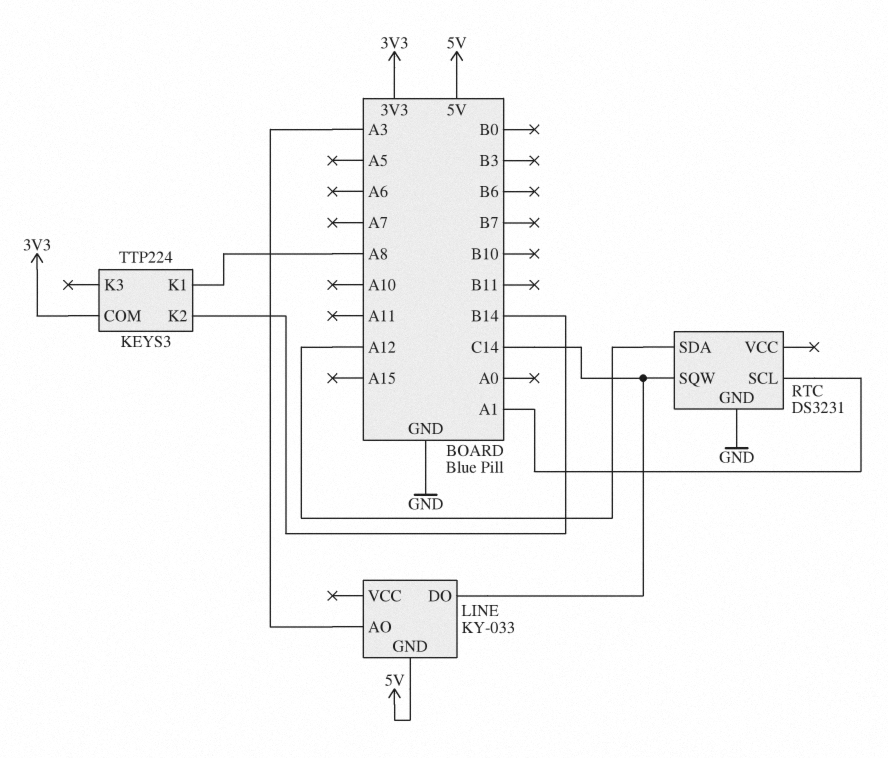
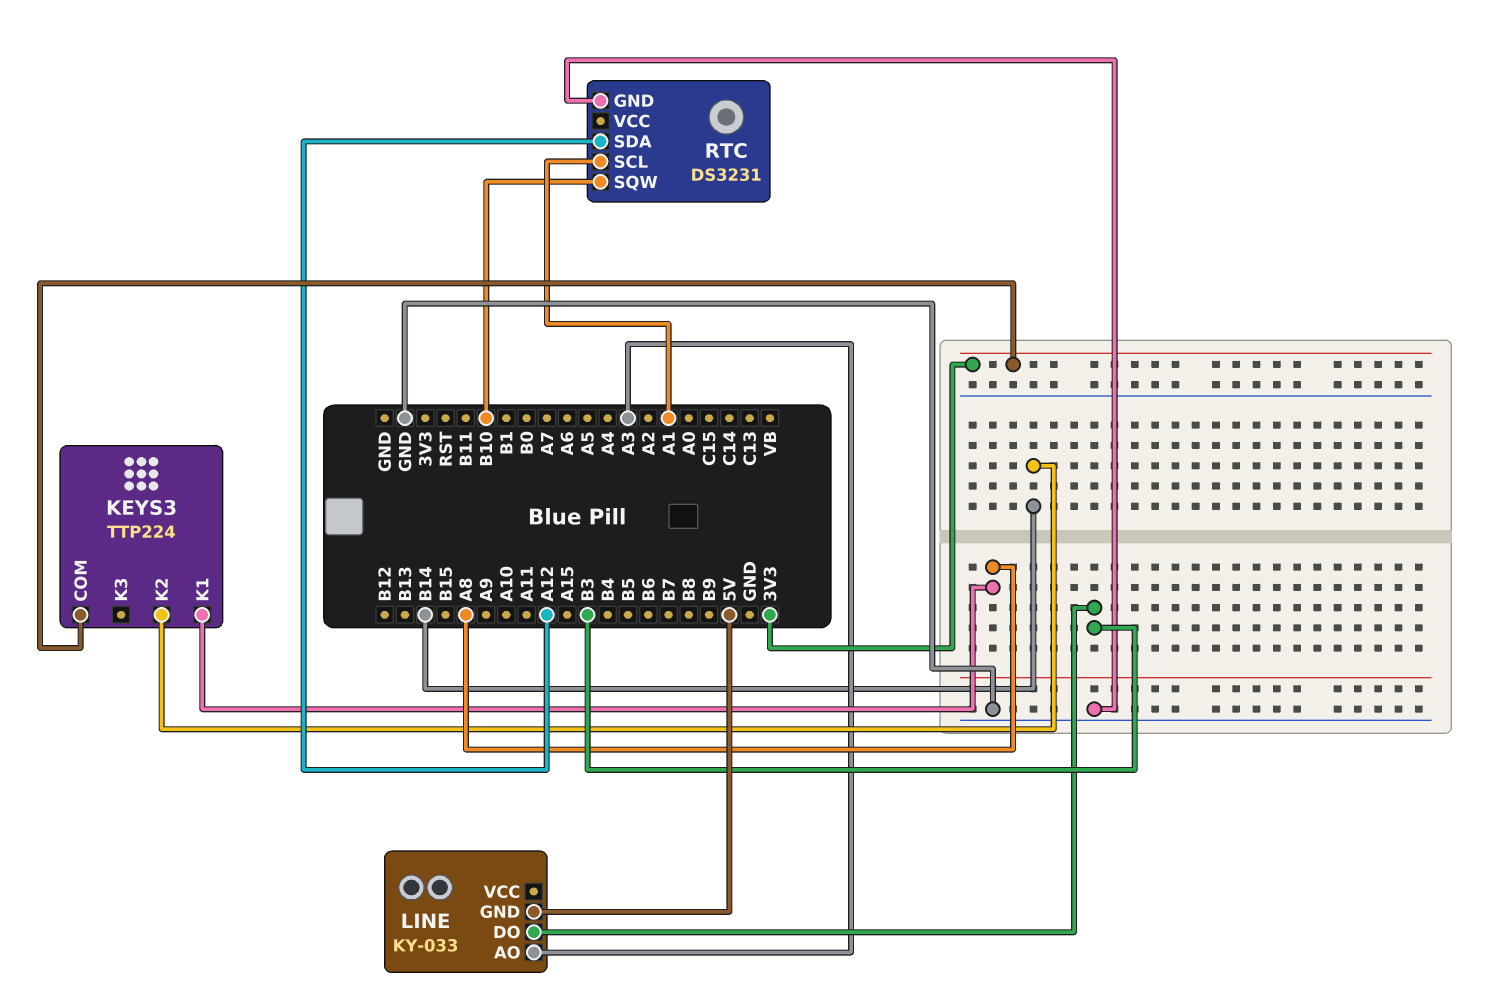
LINE pin DO: C14 -> B3
RTC pin SQW: C14 -> B10

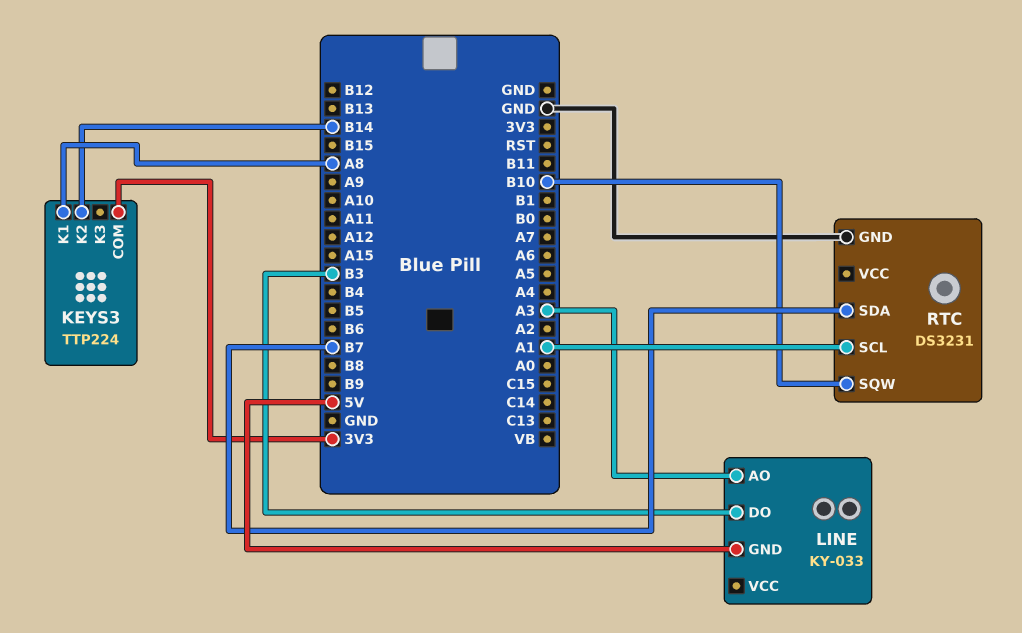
RTC pin SDA: A12 -> B7

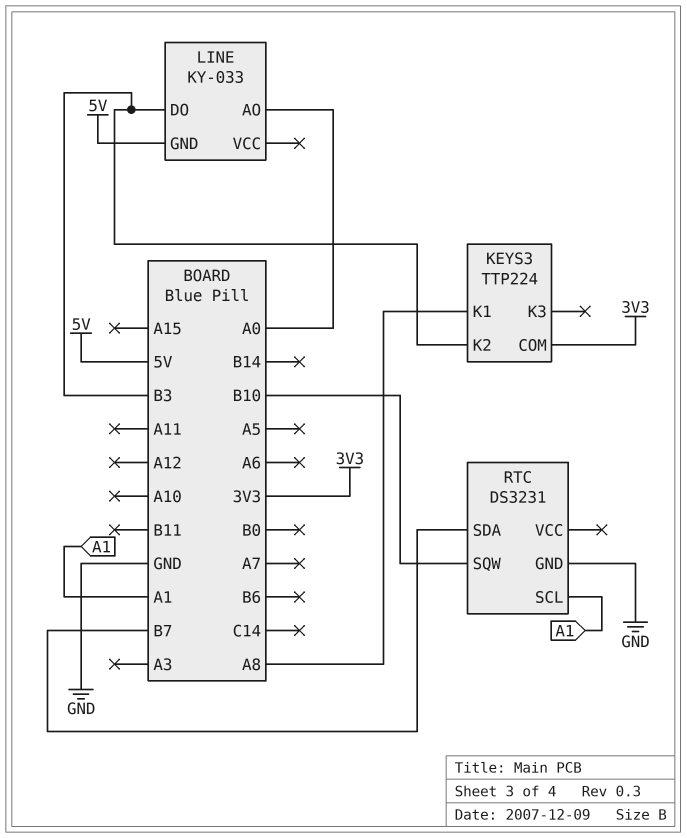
KEYS3 pin K2: B14 -> B3
LINE pin AO: A3 -> A0

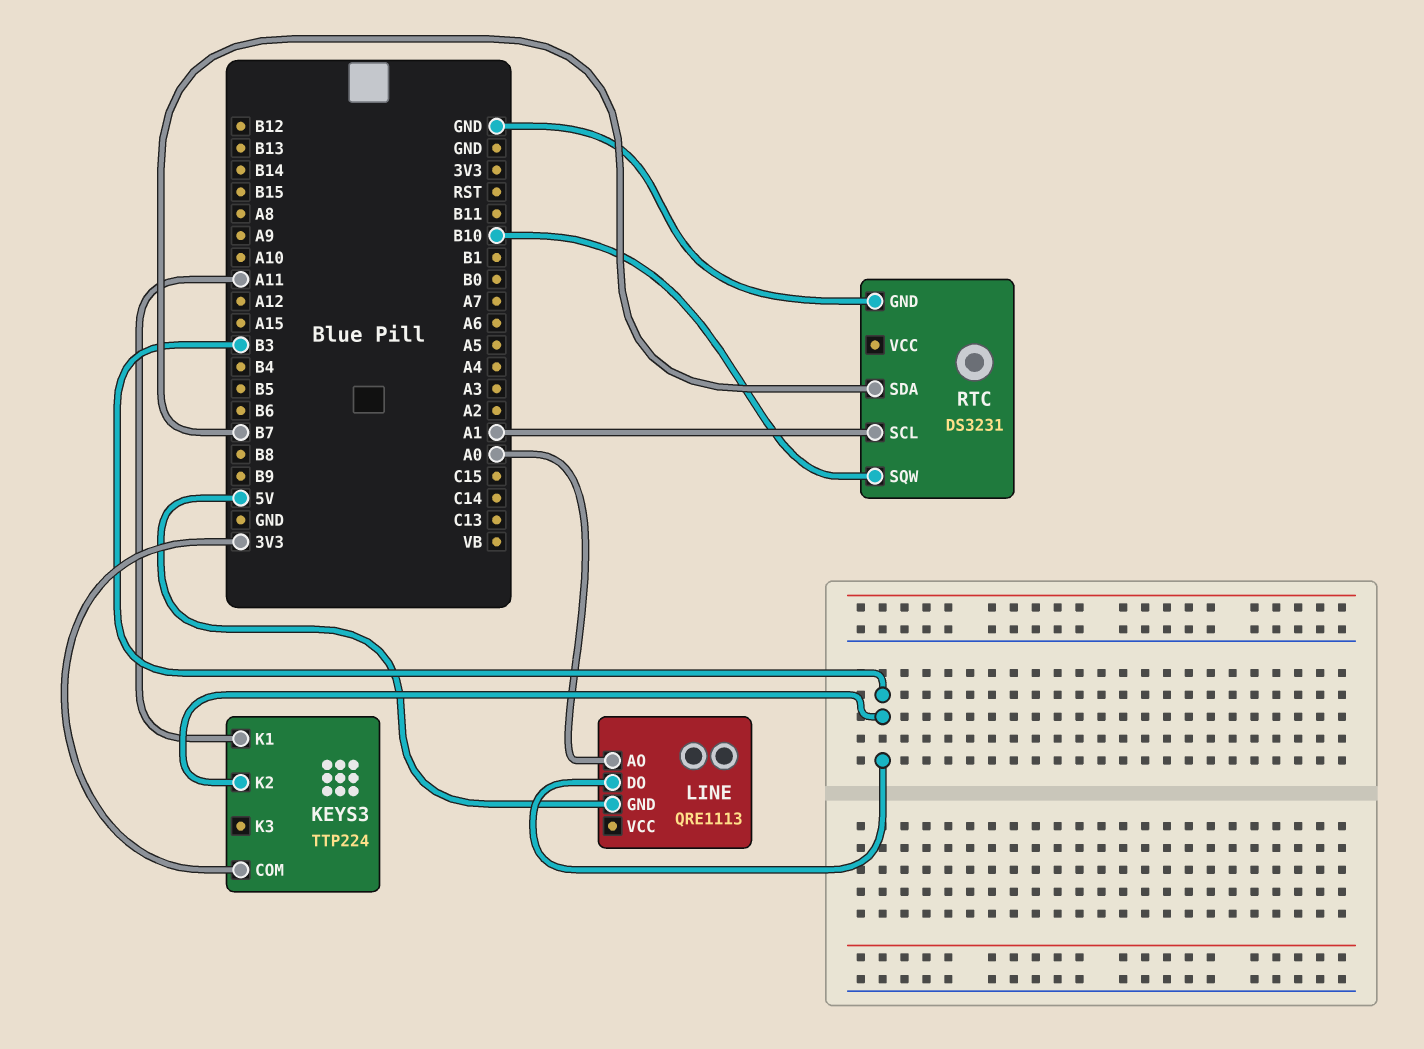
KEYS3 pin K1: A8 -> A11
LINE: KY-033 -> QRE1113

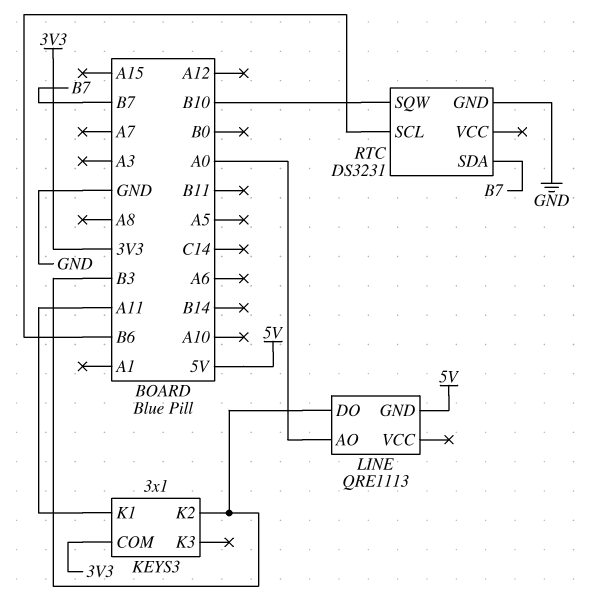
KEYS3: TTP224 -> 3x1
RTC pin SCL: A1 -> B6

